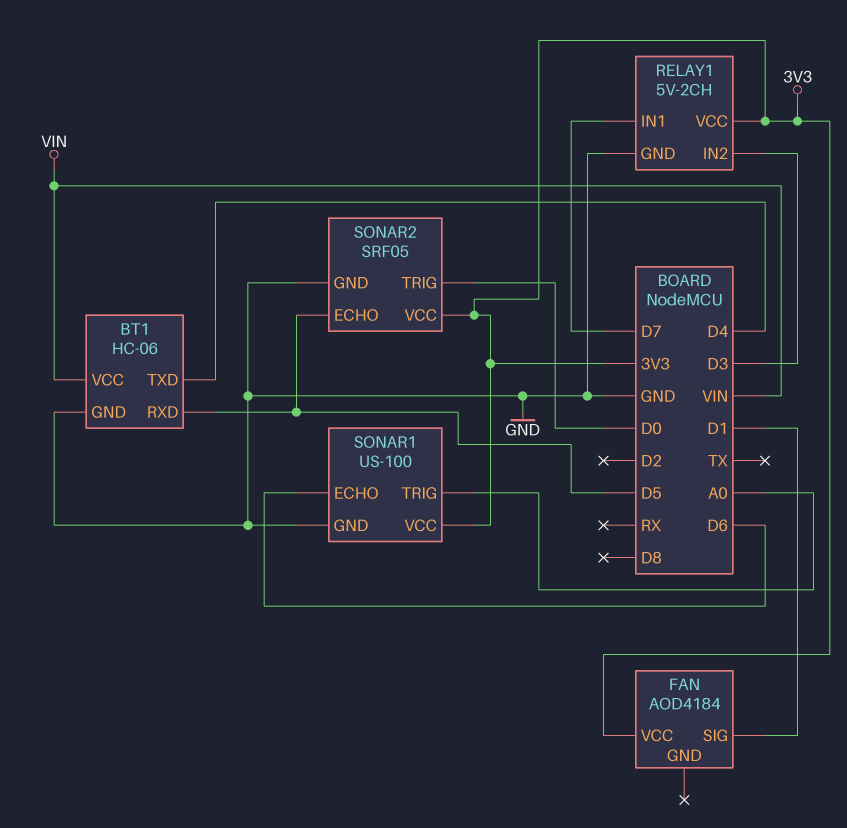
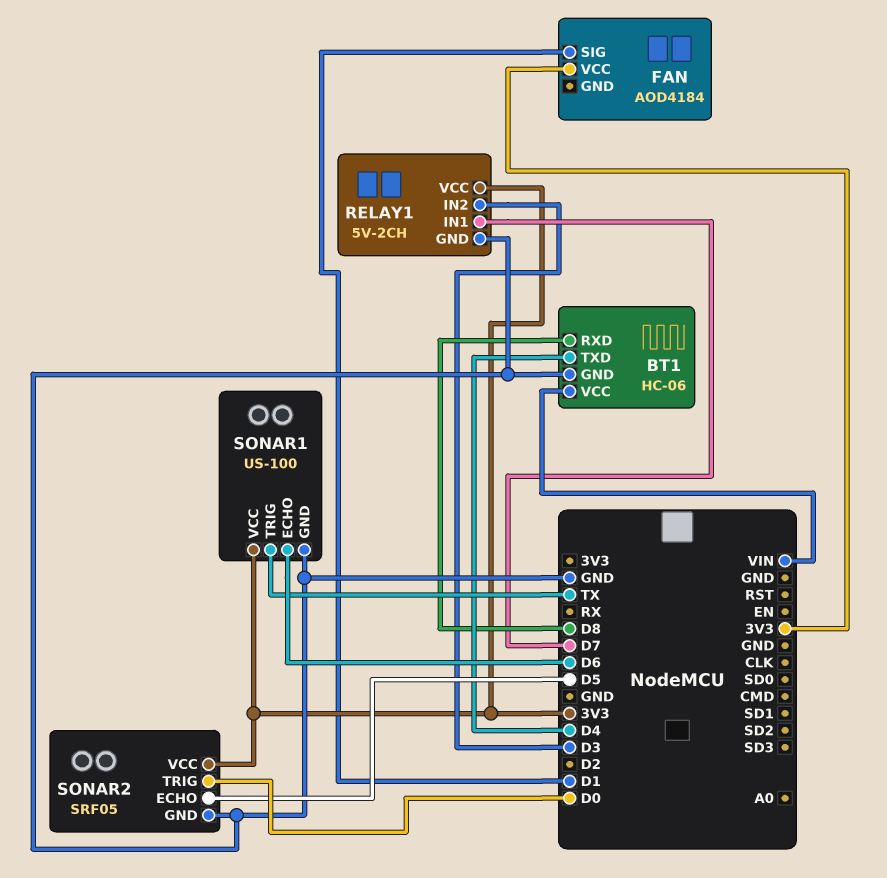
BT1 pin RXD: D5 -> D8
SONAR1 pin TRIG: A0 -> TX

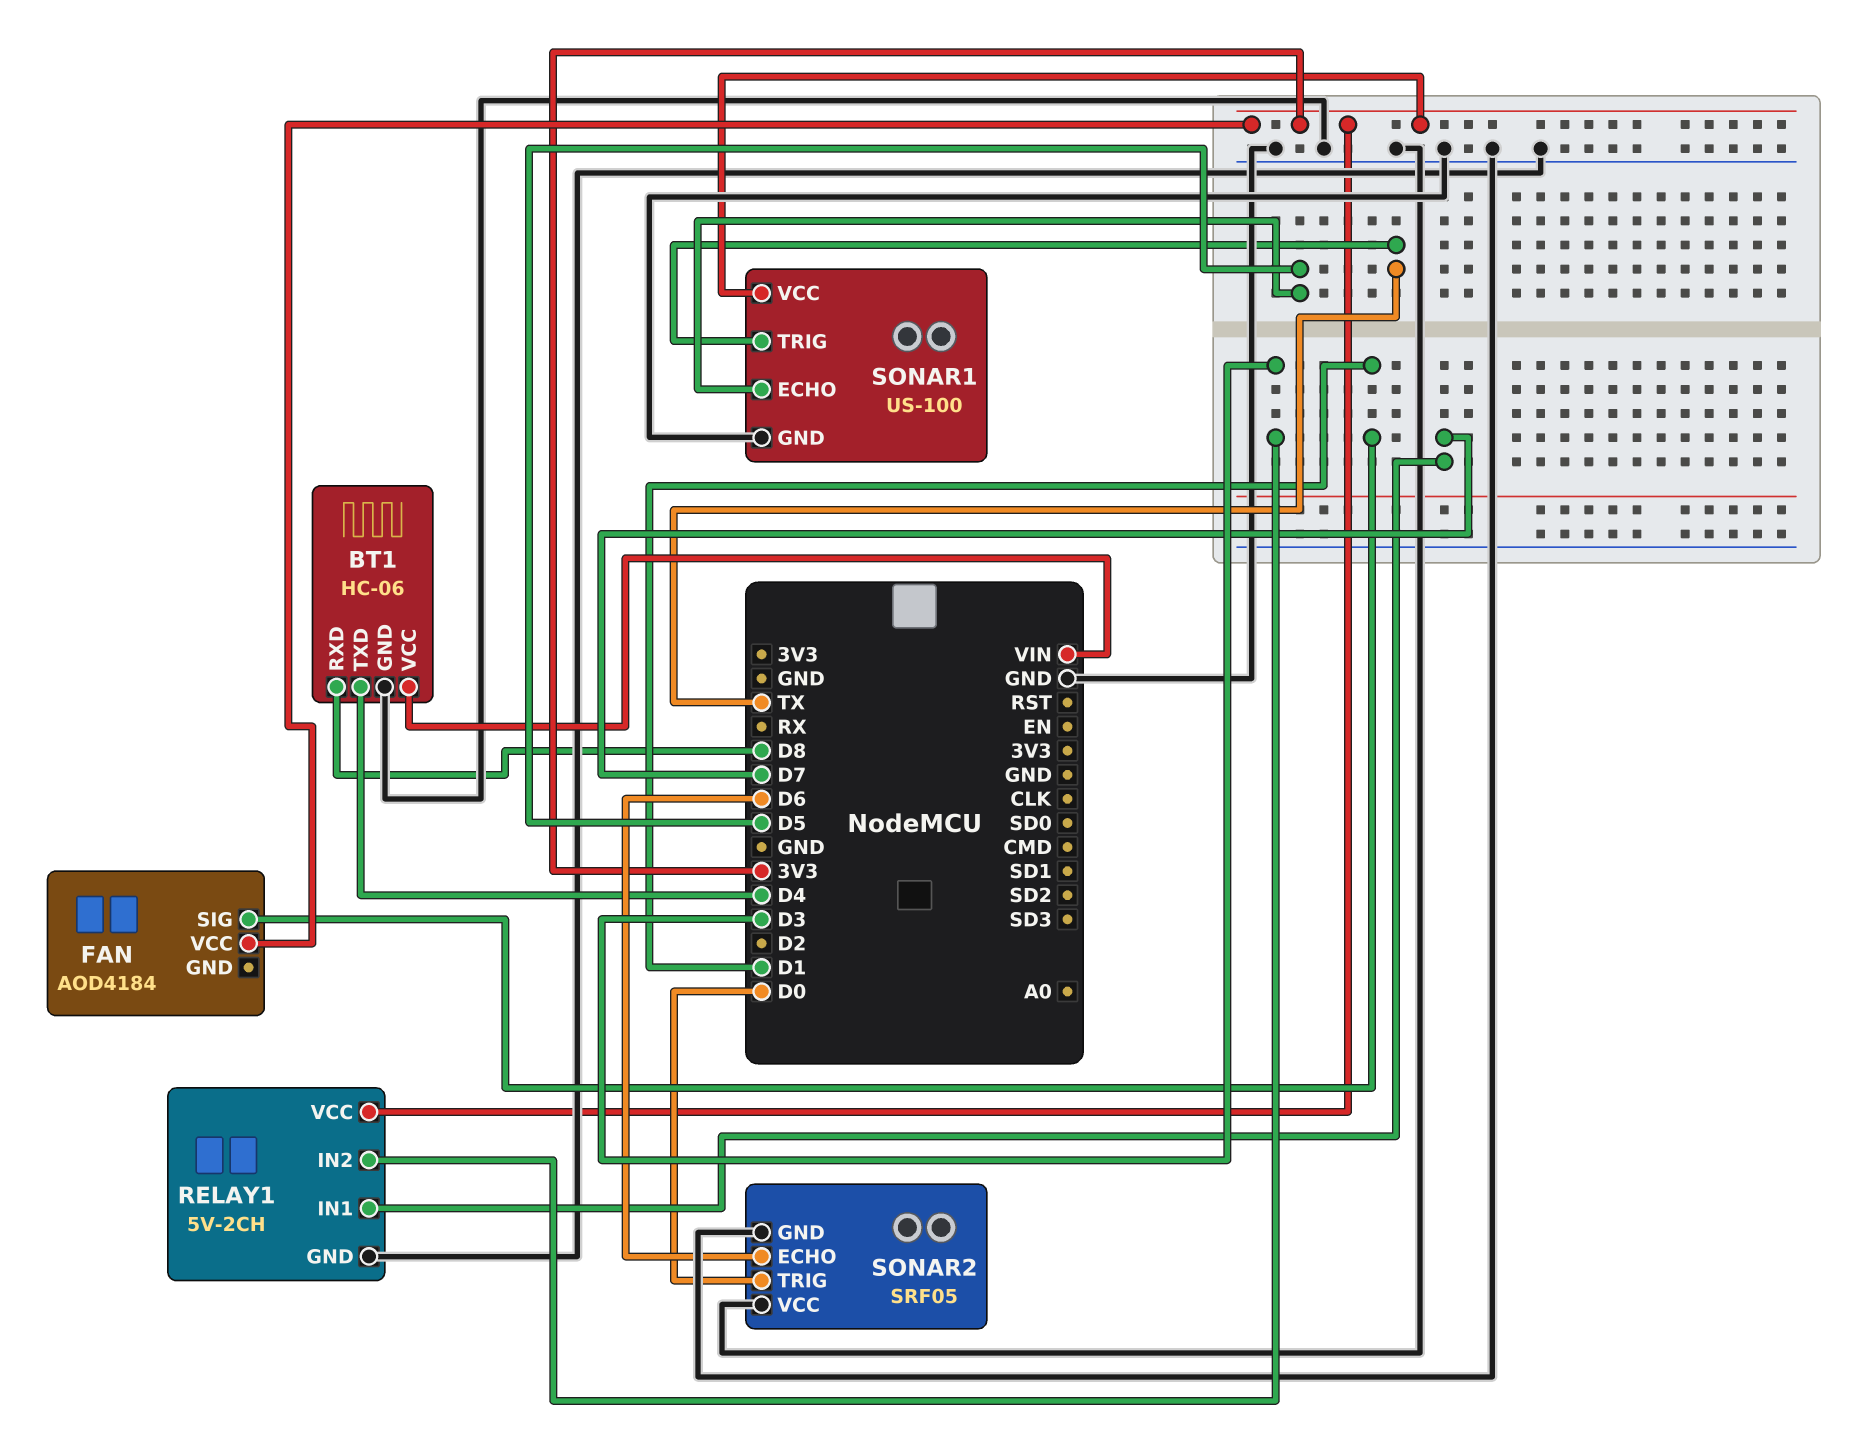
SONAR1 pin ECHO: D6 -> D5
SONAR2 pin ECHO: D5 -> D6
SONAR2 pin VCC: 3V3 -> GND

